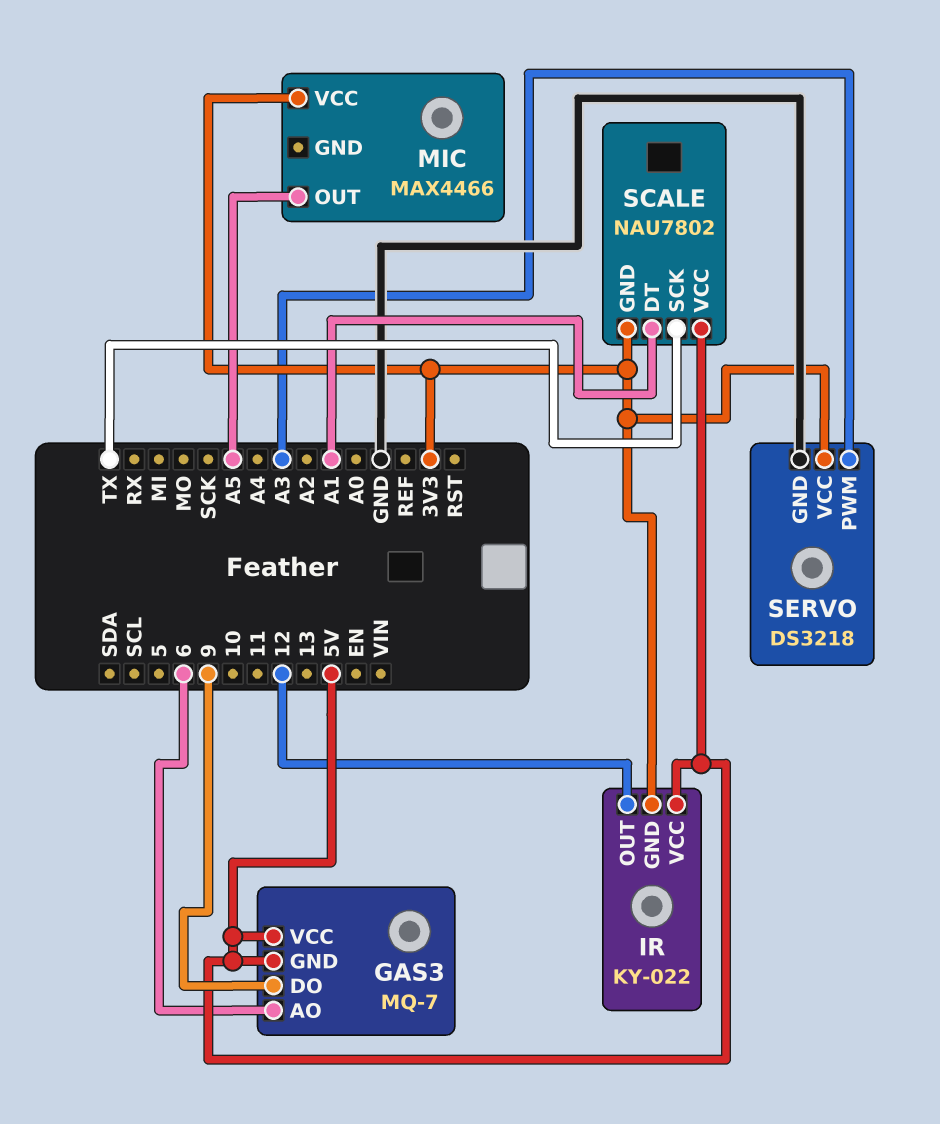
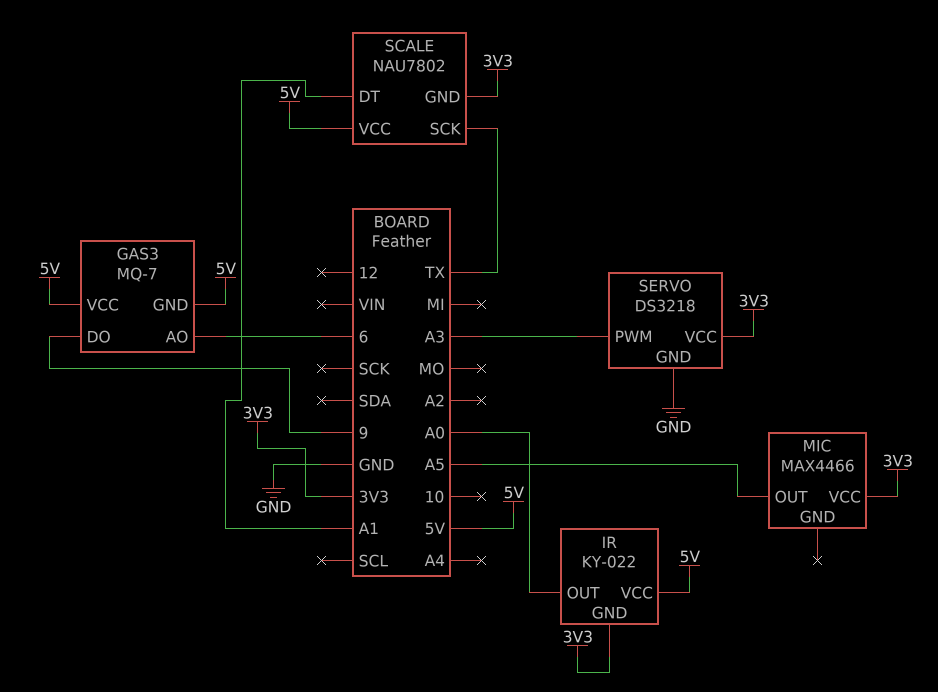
IR pin OUT: 12 -> A0

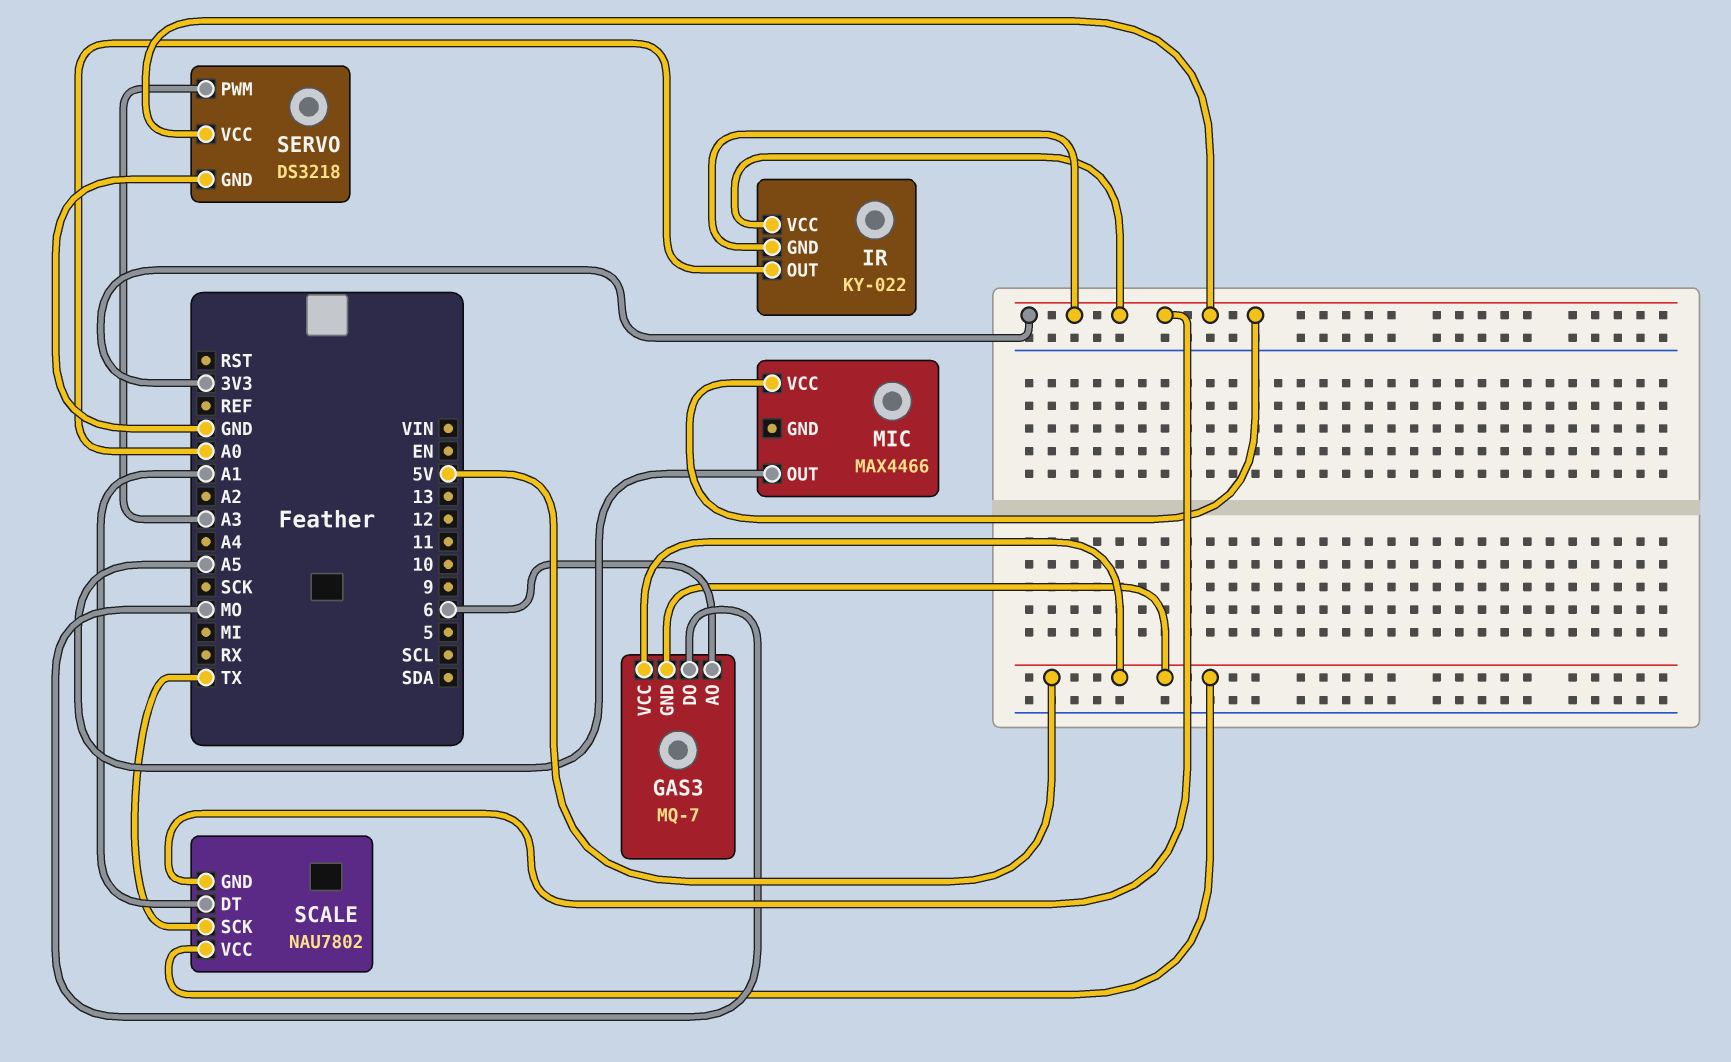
GAS3 pin DO: 9 -> MO
IR pin VCC: 5V -> 3V3

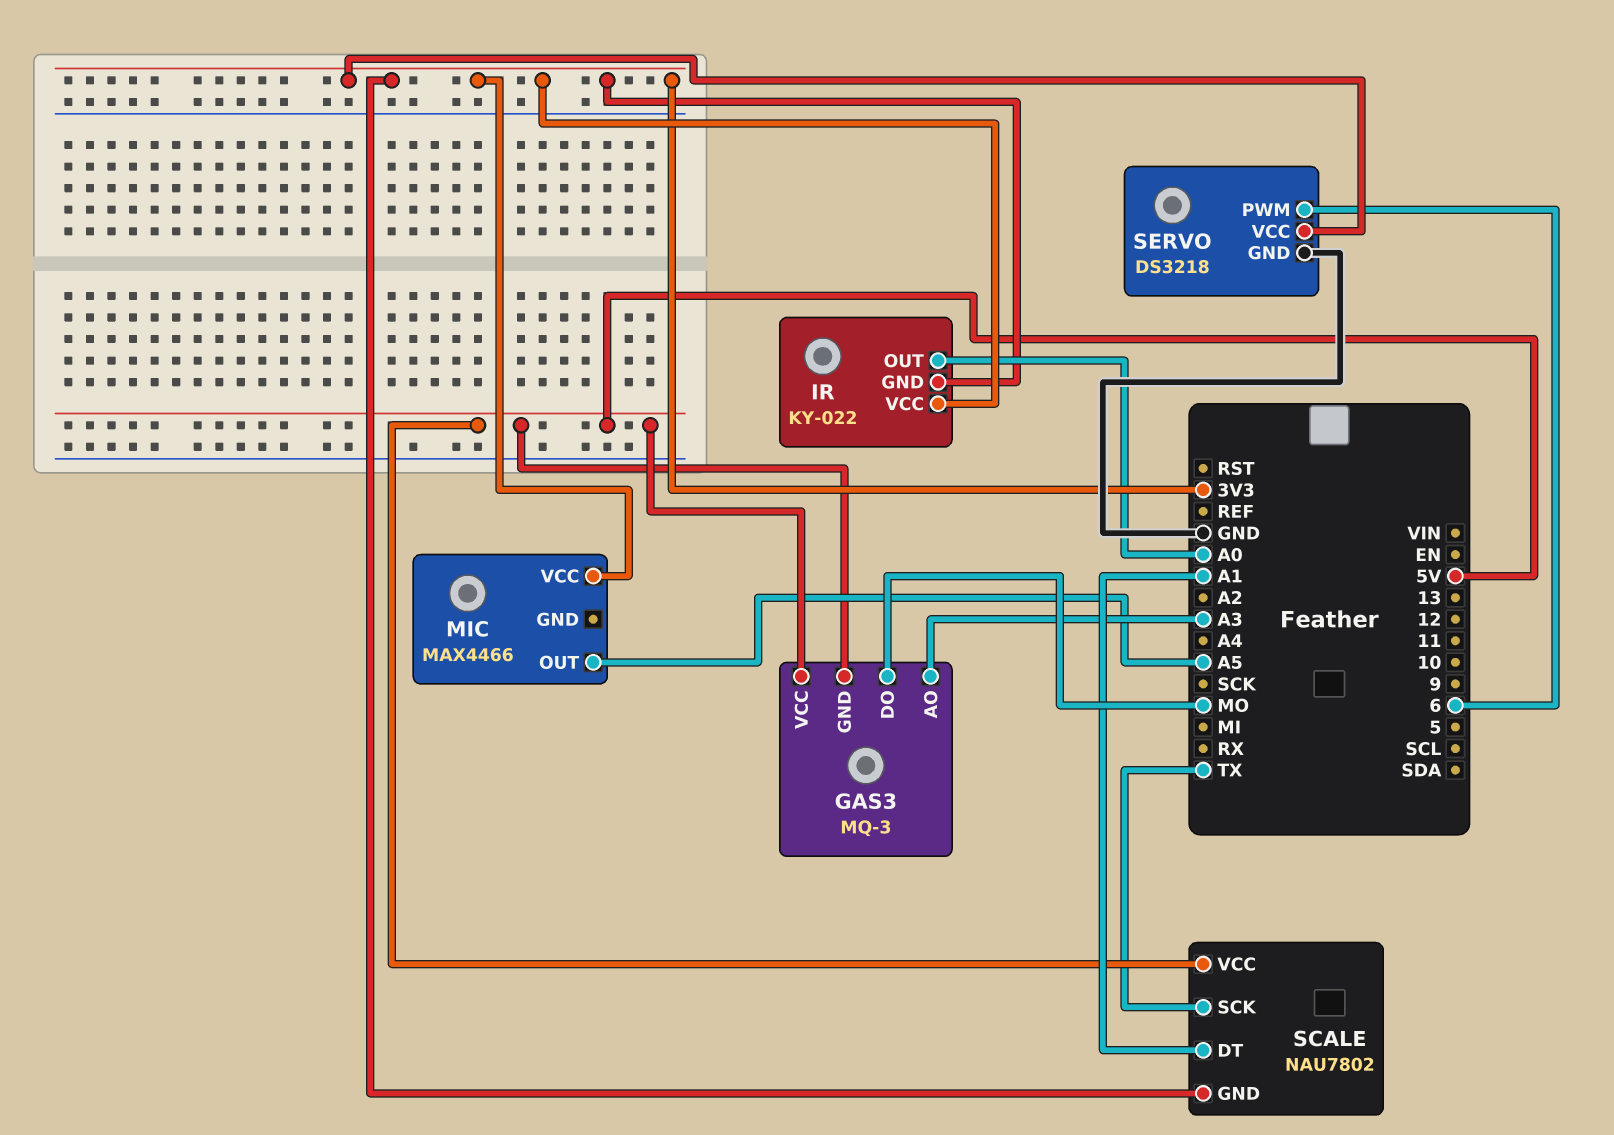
GAS3: MQ-7 -> MQ-3
GAS3 pin AO: 6 -> A3
SERVO pin PWM: A3 -> 6

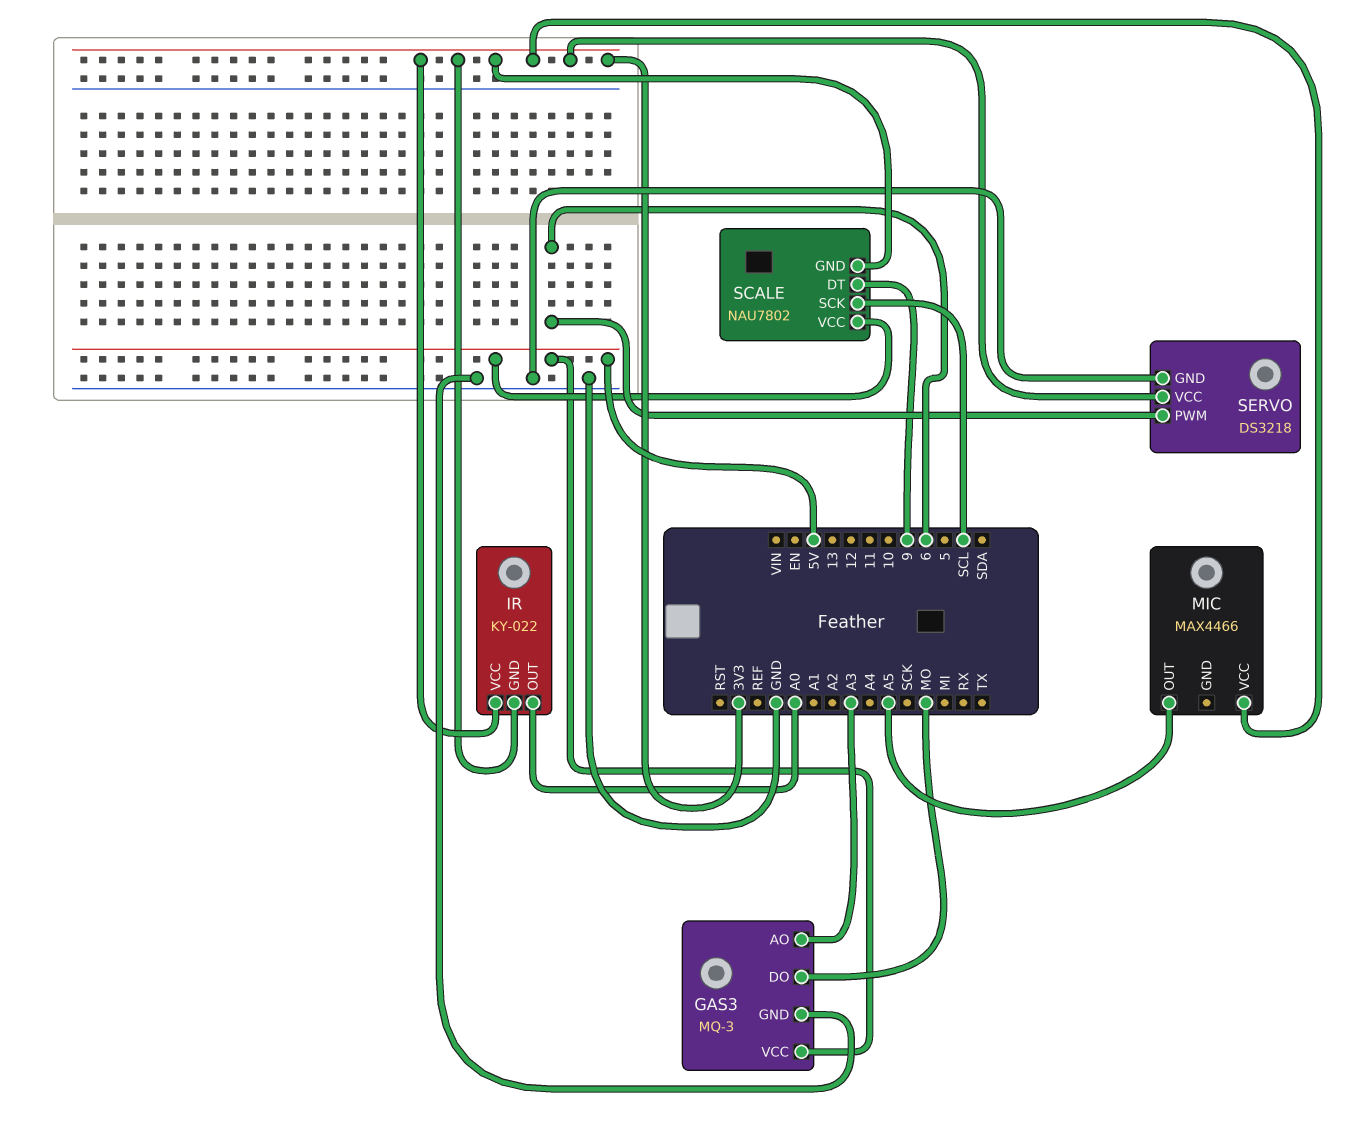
GAS3 pin GND: 5V -> GND
SCALE pin DT: A1 -> 9
SCALE pin SCK: TX -> SCL

